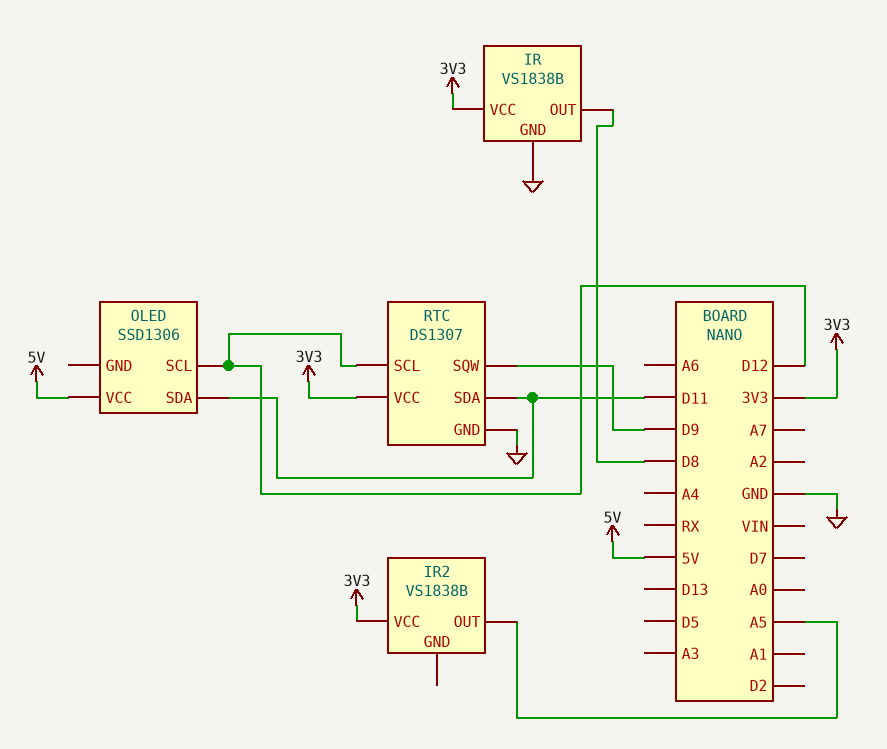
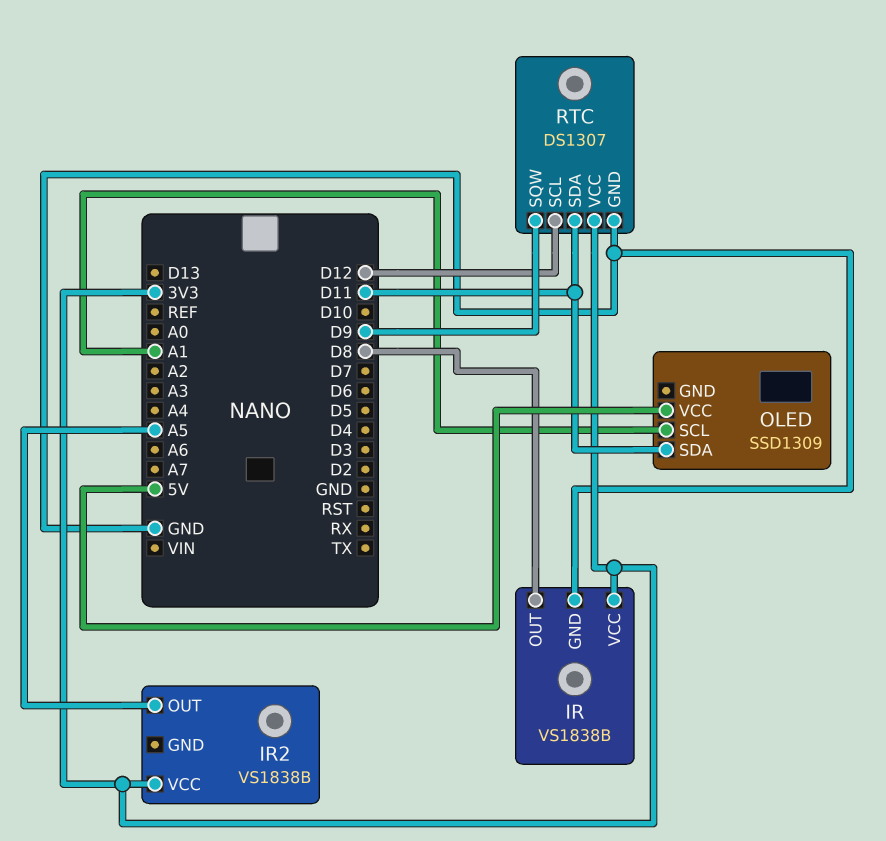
OLED: SSD1306 -> SSD1309
OLED pin SCL: D12 -> A1

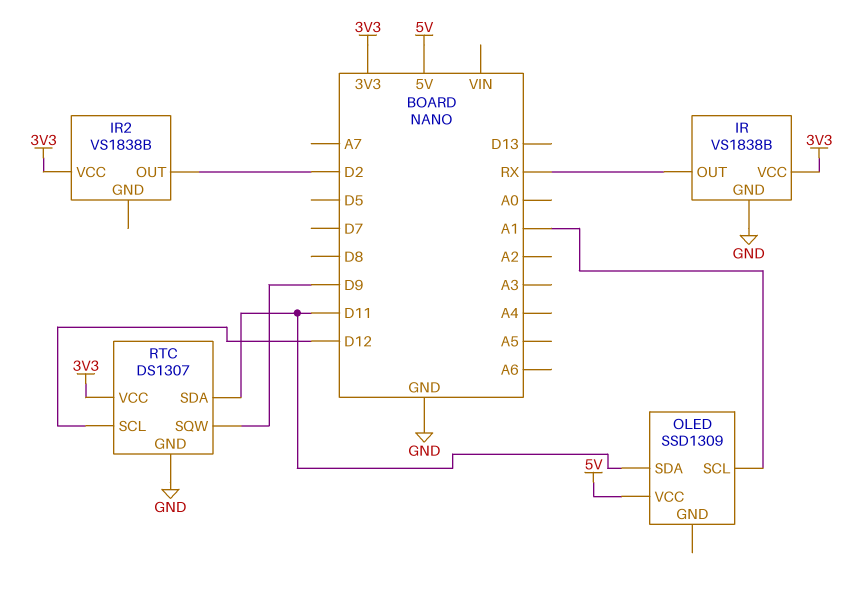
IR pin OUT: D8 -> RX
IR2 pin OUT: A5 -> D2

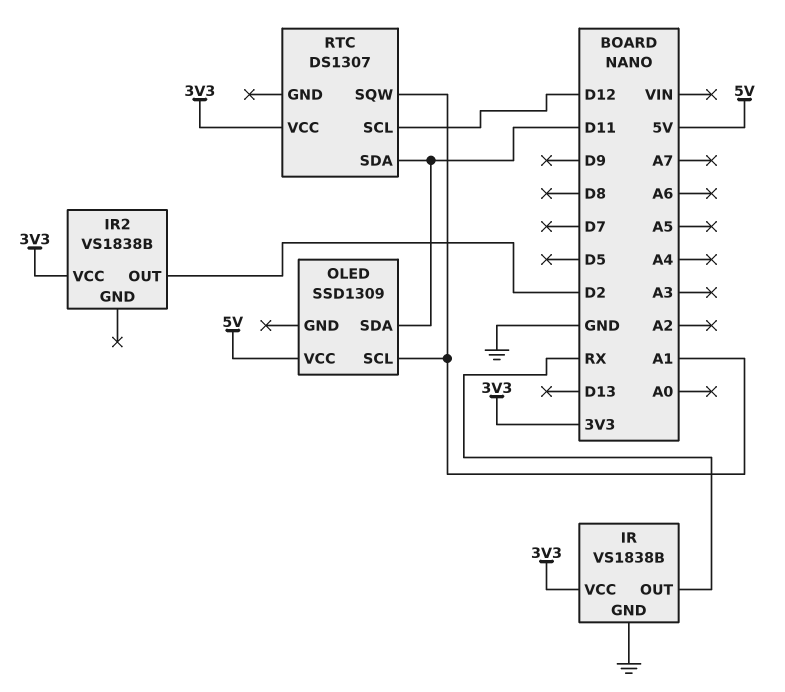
RTC pin GND: GND -> none
RTC pin SQW: D9 -> A1

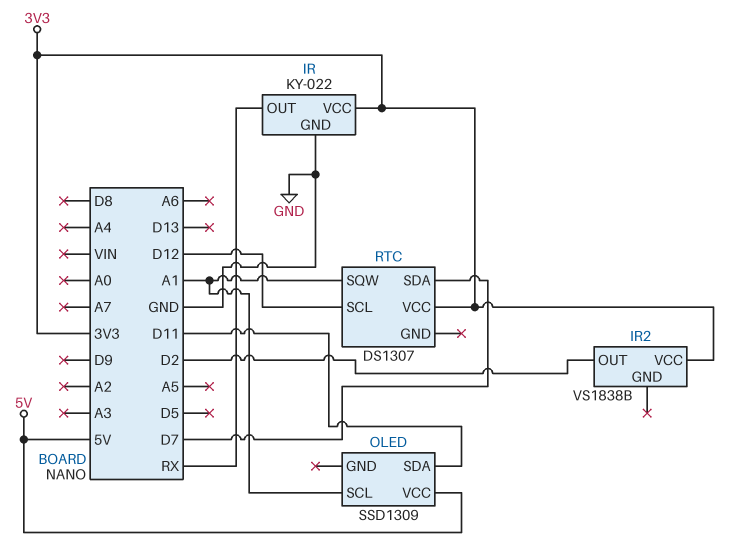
IR: VS1838B -> KY-022
RTC pin SDA: D11 -> D7

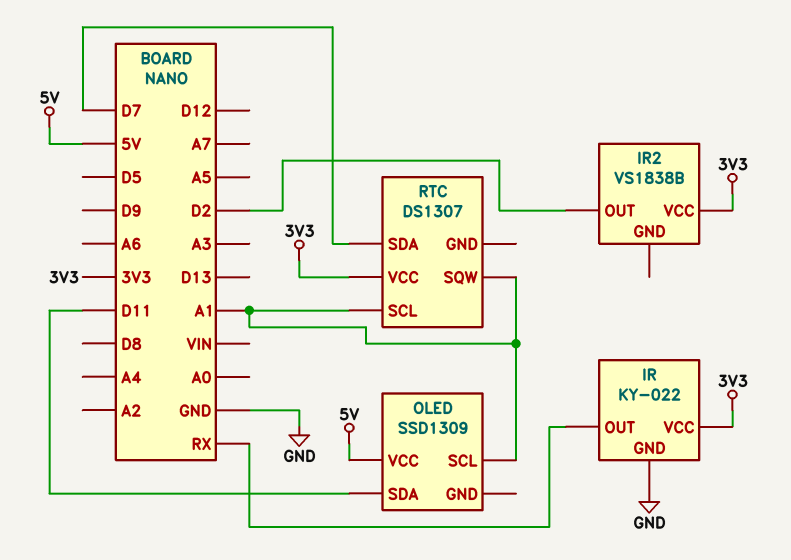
RTC pin SCL: D12 -> A1

